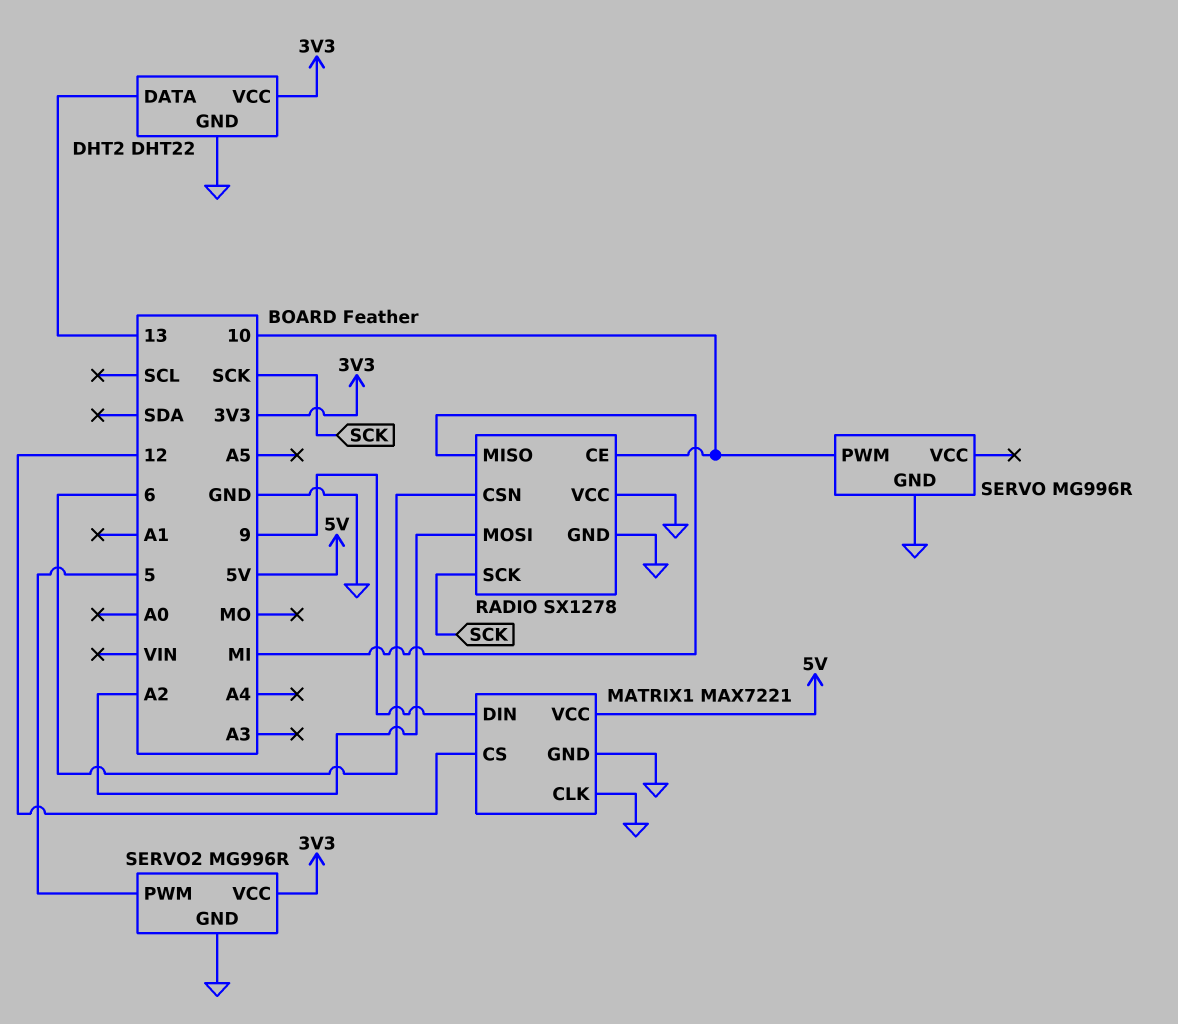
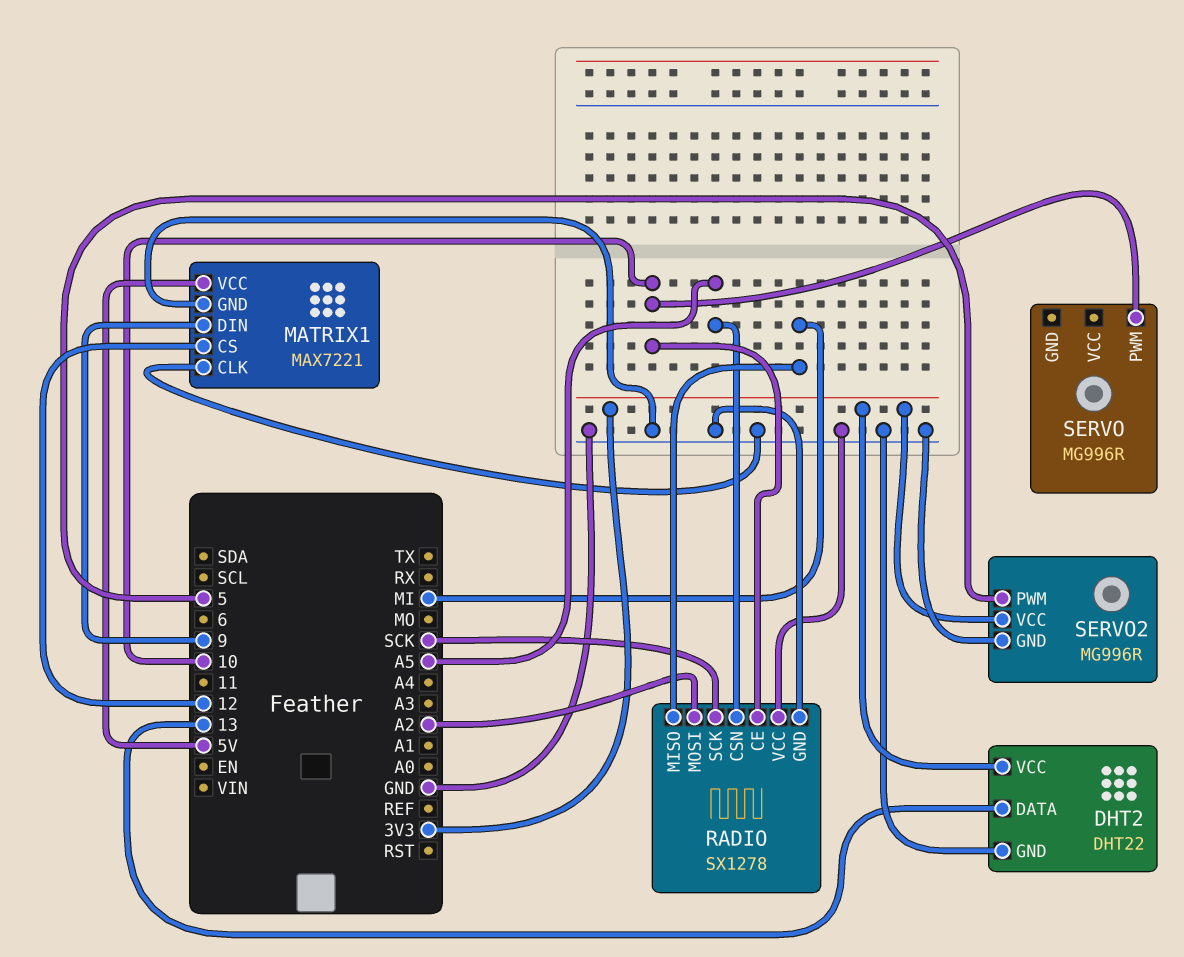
RADIO pin CSN: 6 -> A5
SERVO pin GND: GND -> none

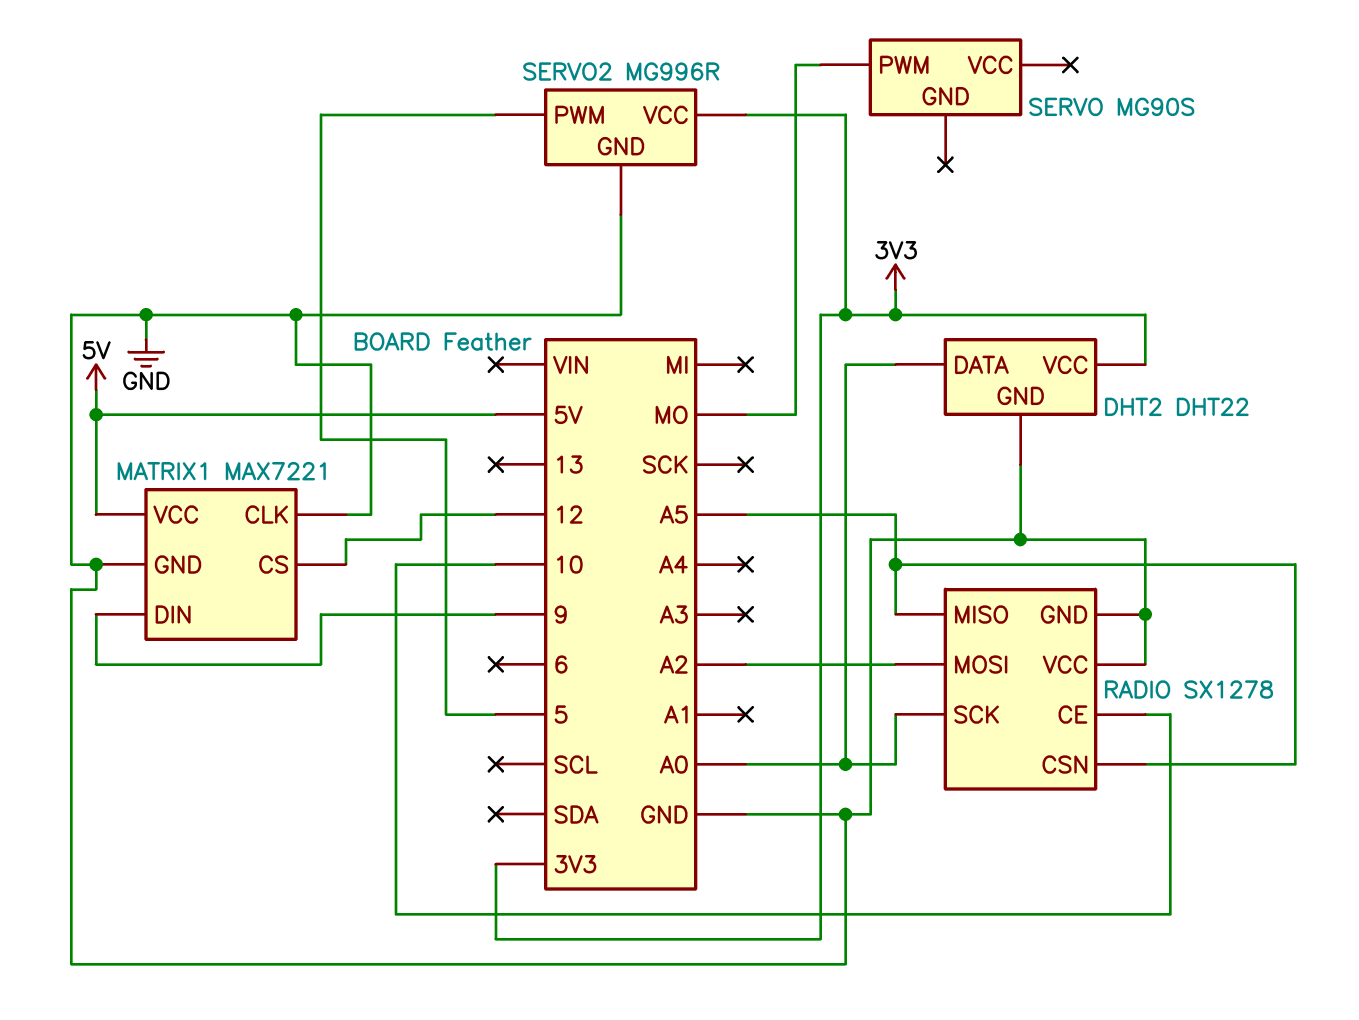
DHT2 pin DATA: 13 -> A0
RADIO pin MISO: MI -> A5
RADIO pin SCK: SCK -> A0
SERVO: MG996R -> MG90S
SERVO pin PWM: 10 -> MO

